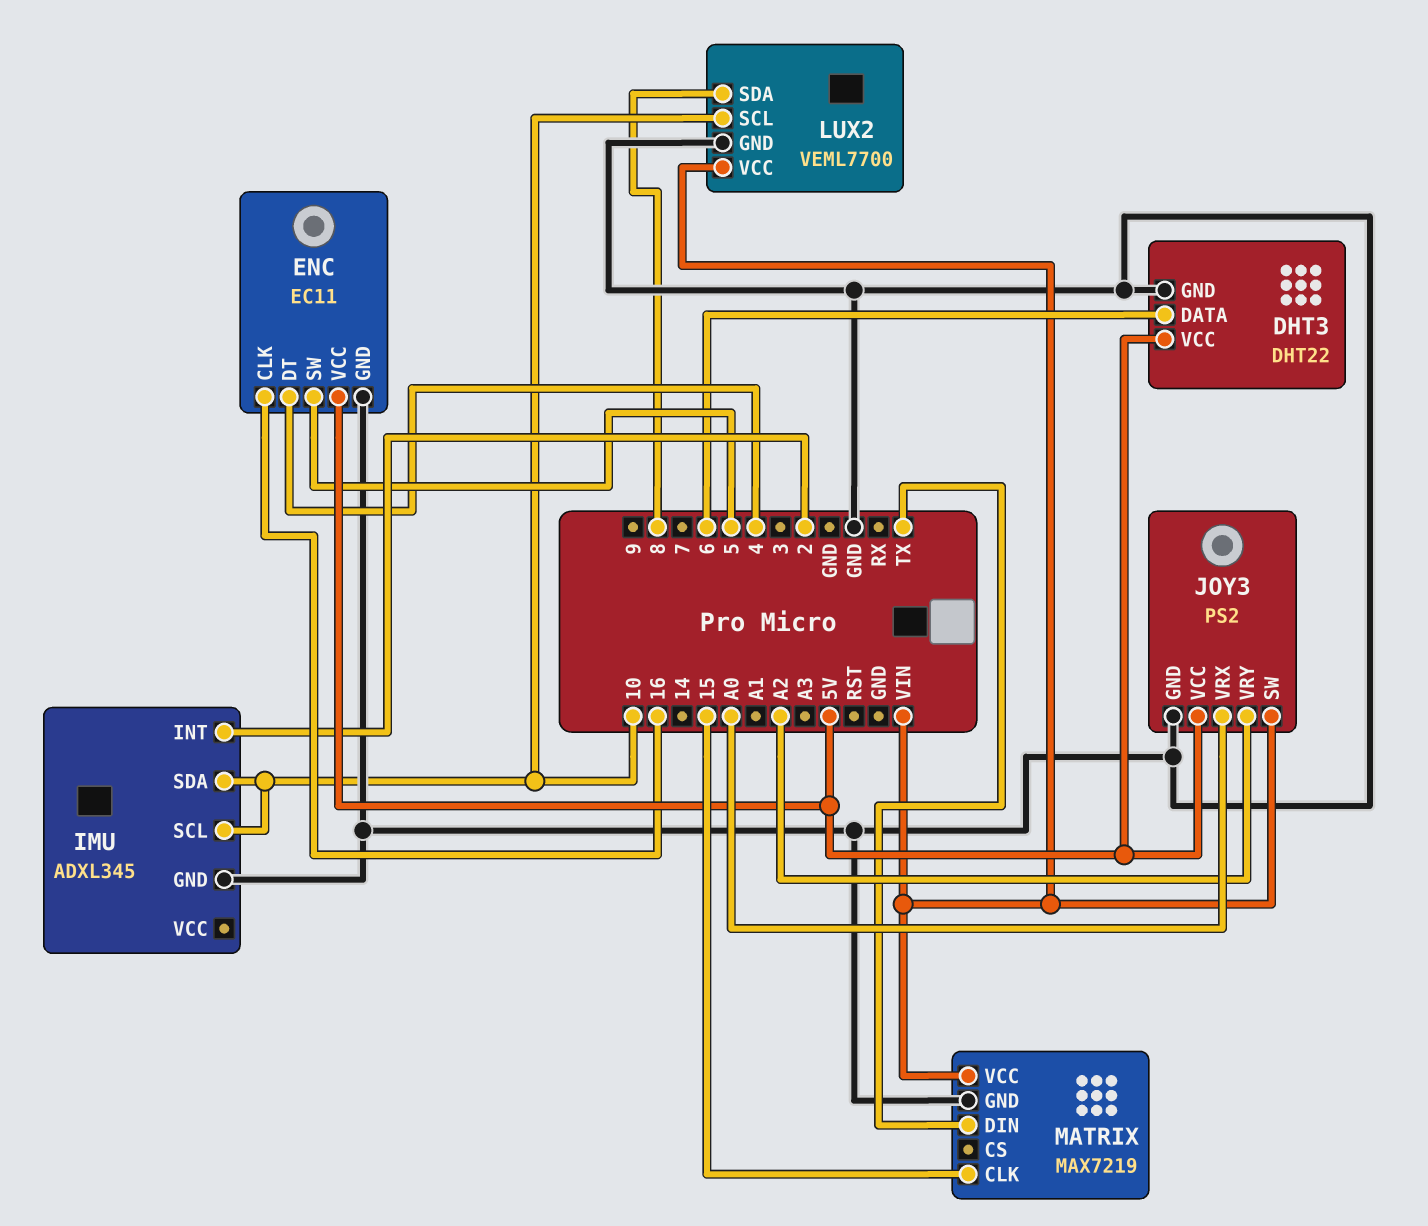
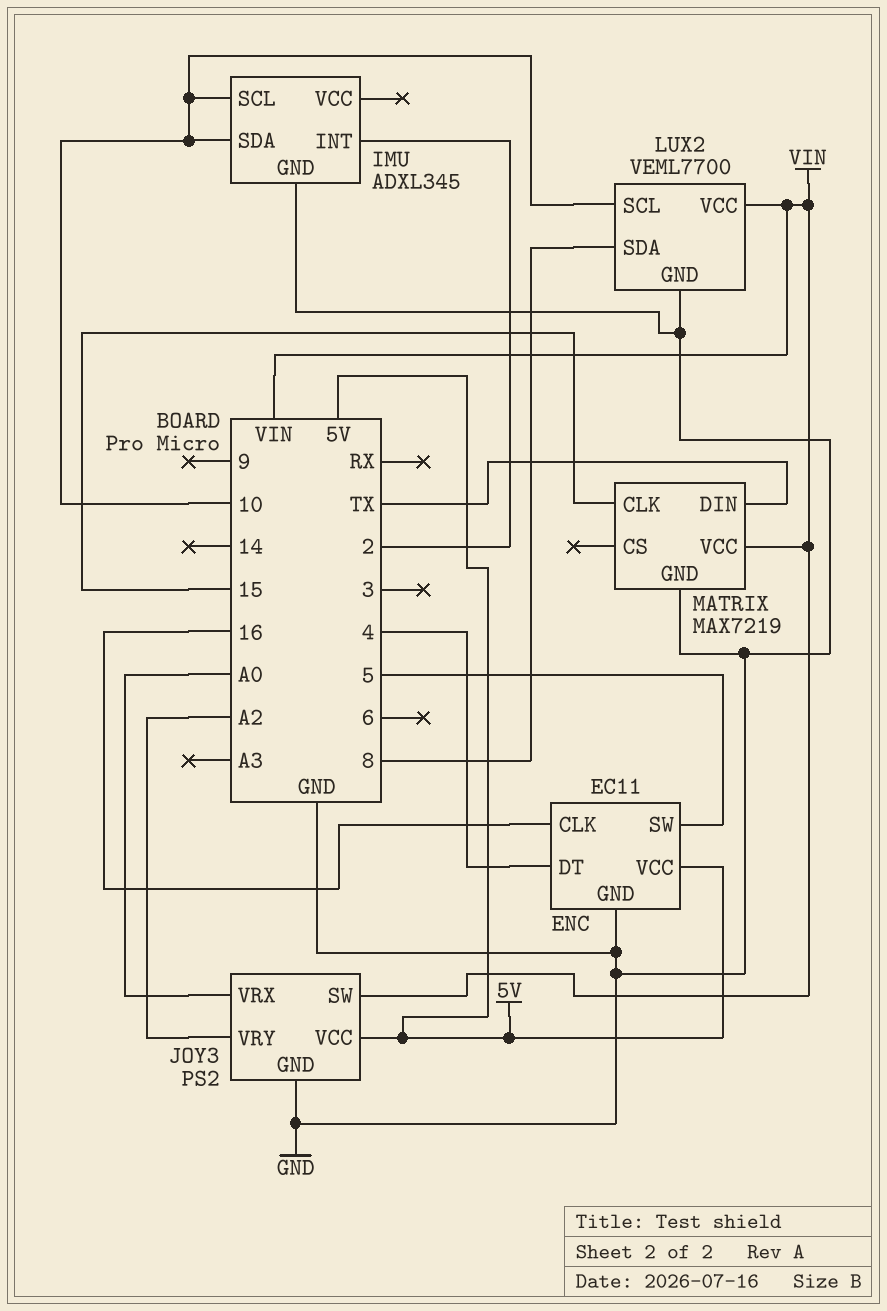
DHT3: DHT22 -> none
DHT3 pin DATA: 6 -> none
DHT3 pin GND: GND -> none
DHT3 pin VCC: 5V -> none

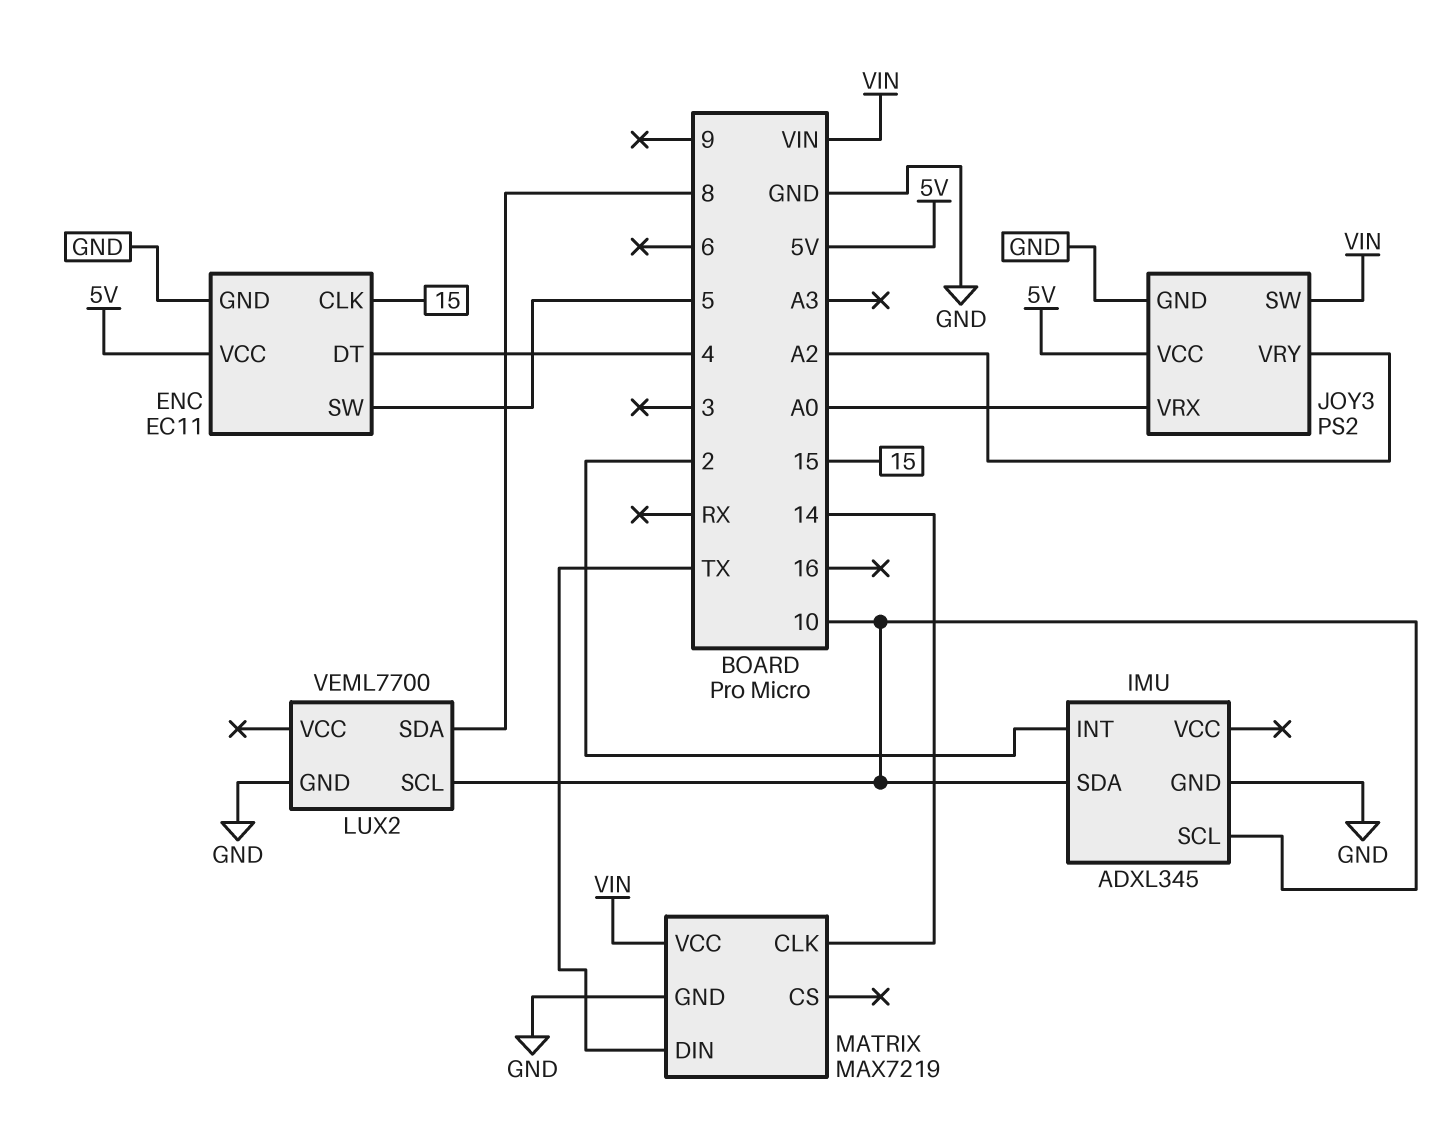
ENC pin CLK: 16 -> 15
LUX2 pin VCC: VIN -> none
MATRIX pin CLK: 15 -> 14

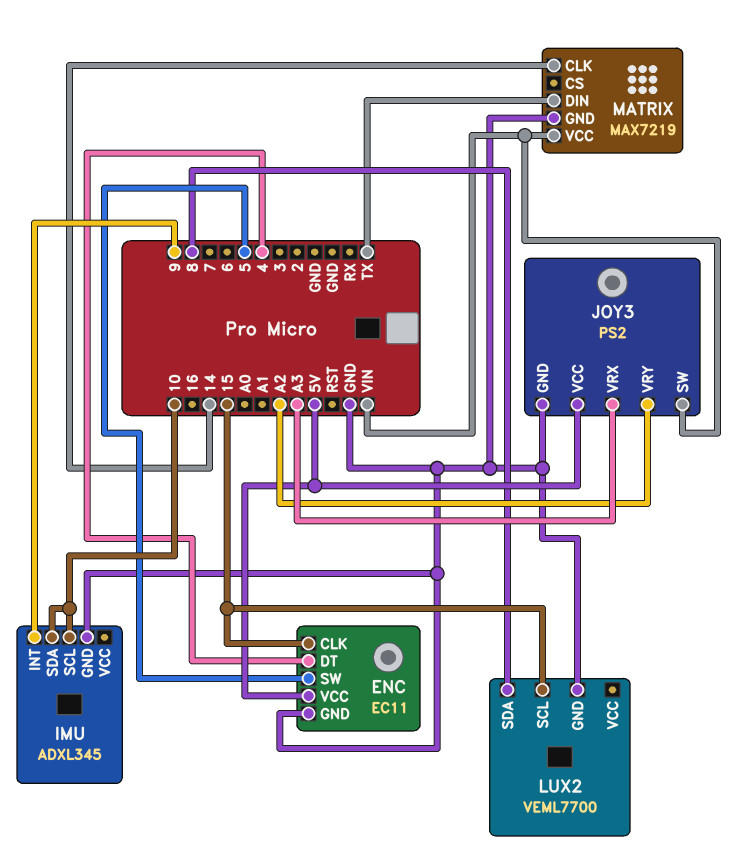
IMU pin INT: 2 -> 9
JOY3 pin VRX: A0 -> A3
LUX2 pin SCL: 10 -> 15

